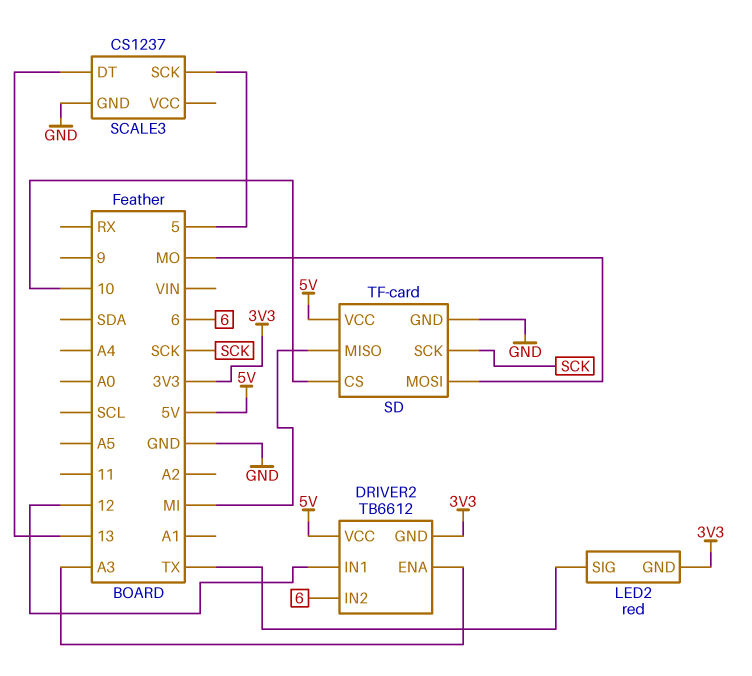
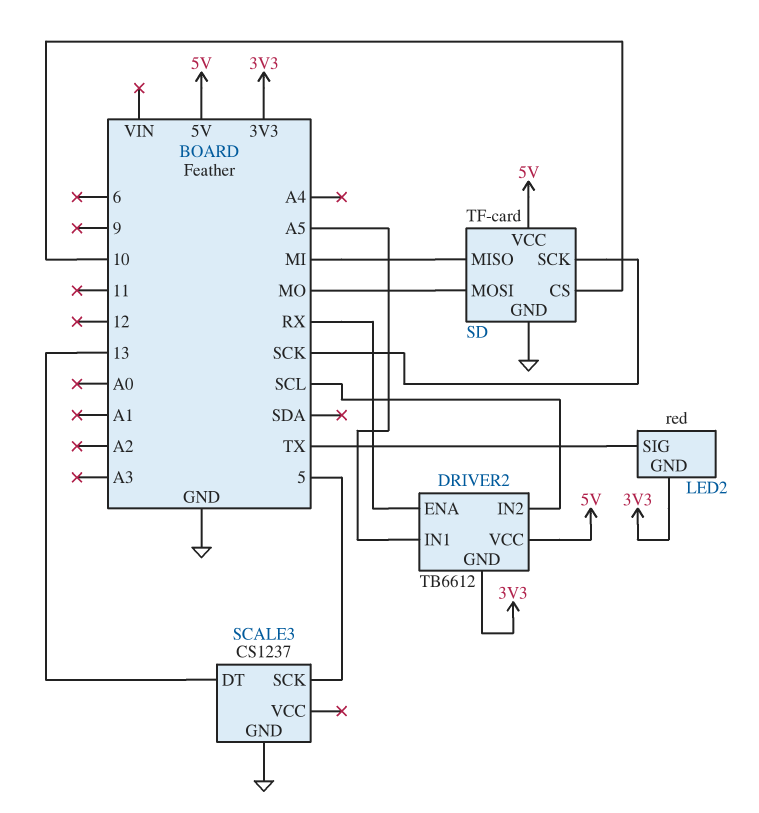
DRIVER2 pin ENA: A3 -> RX
DRIVER2 pin IN1: 12 -> A5
DRIVER2 pin IN2: 6 -> SCL

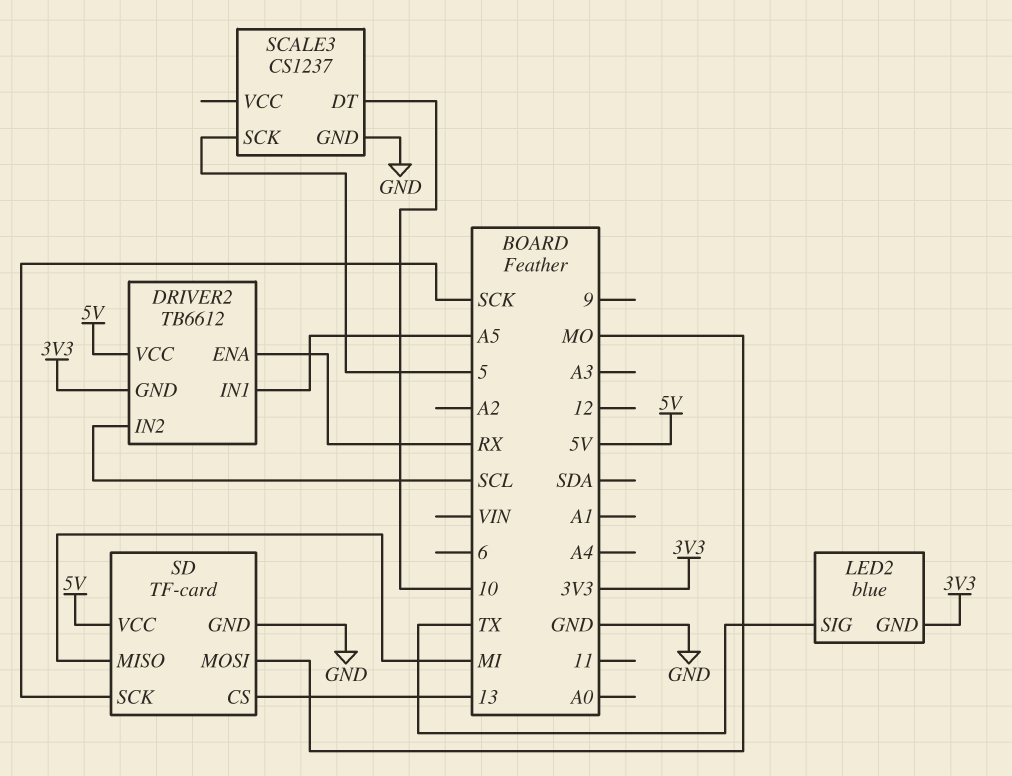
LED2: red -> blue
SCALE3 pin DT: 13 -> 10
SD pin CS: 10 -> 13

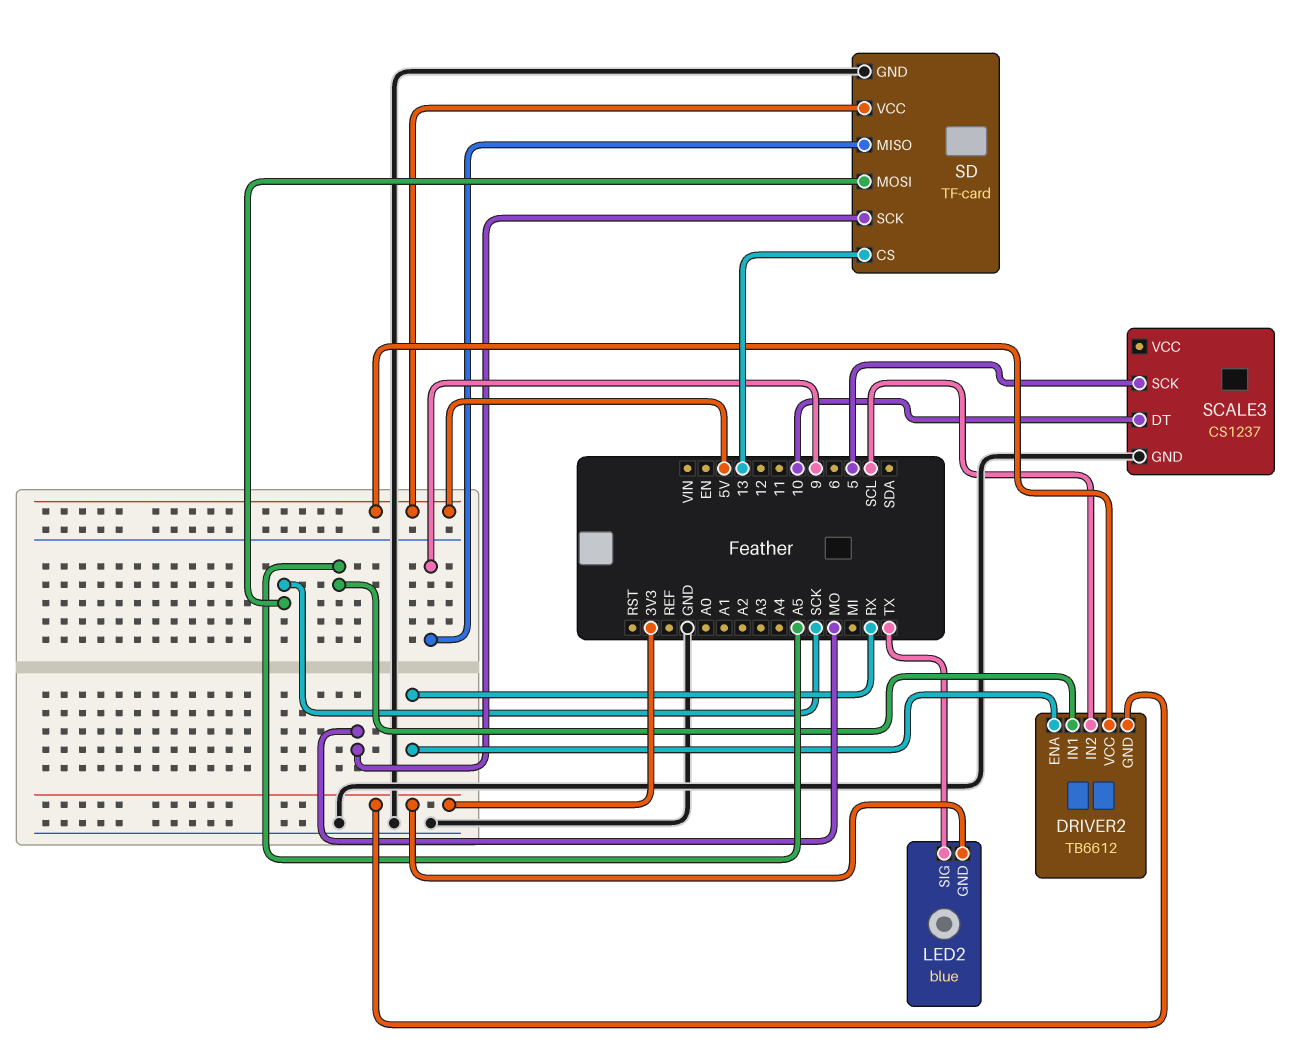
SD pin MISO: MI -> 9
SD pin MOSI: MO -> SCK
SD pin SCK: SCK -> MO

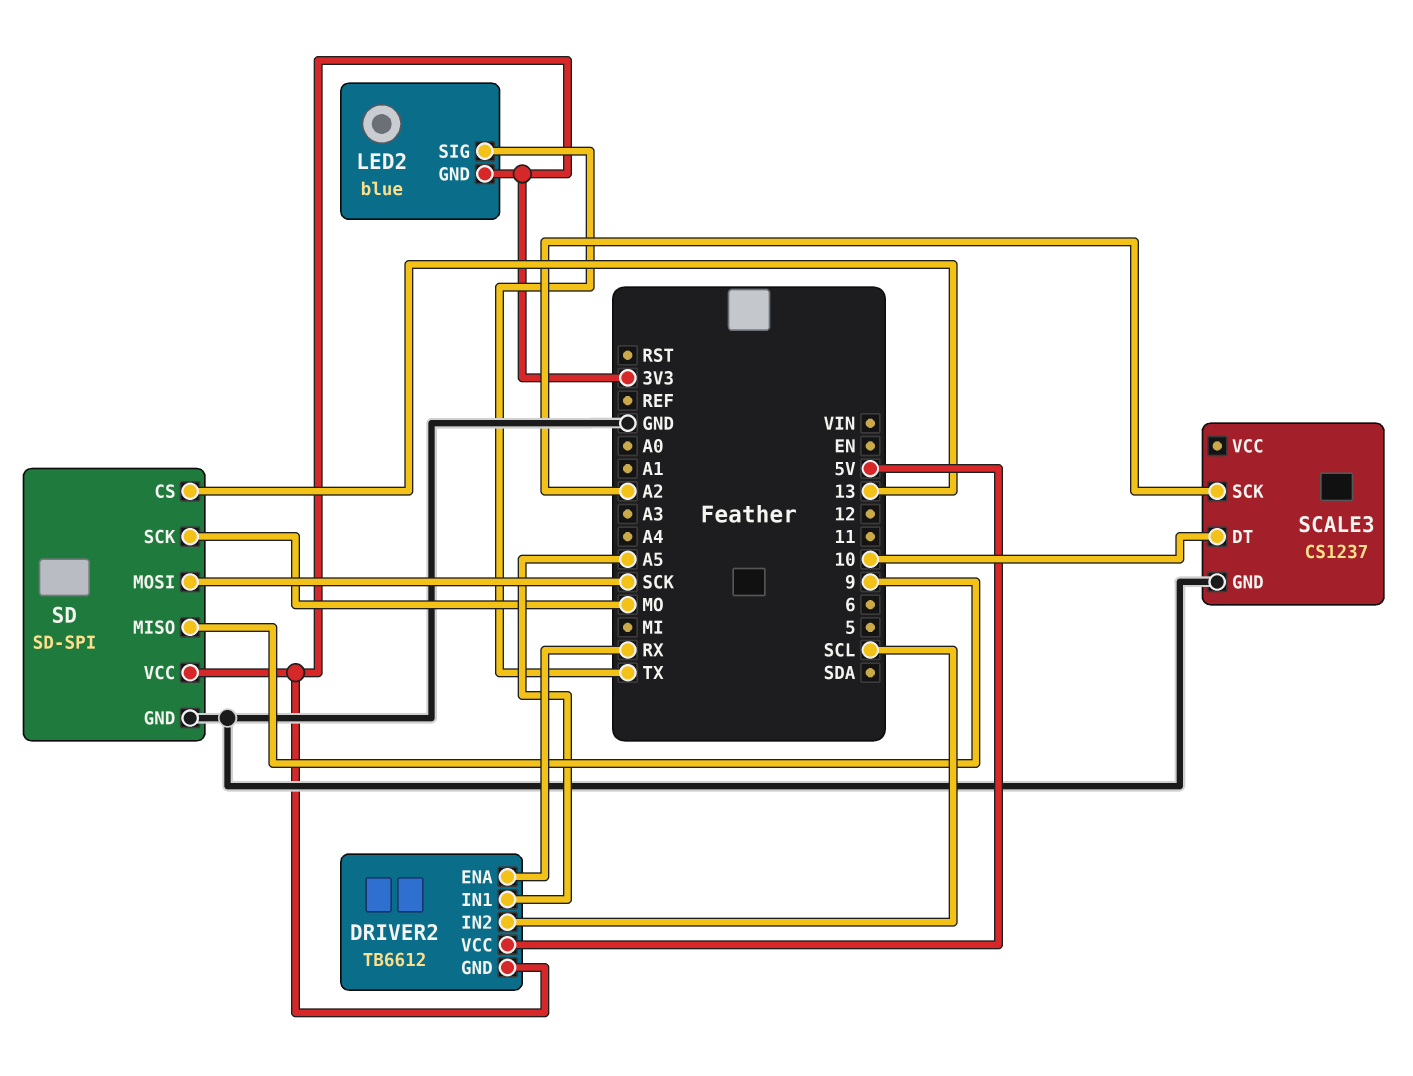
SCALE3 pin SCK: 5 -> A2
SD: TF-card -> SD-SPI
SD pin VCC: 5V -> 3V3

